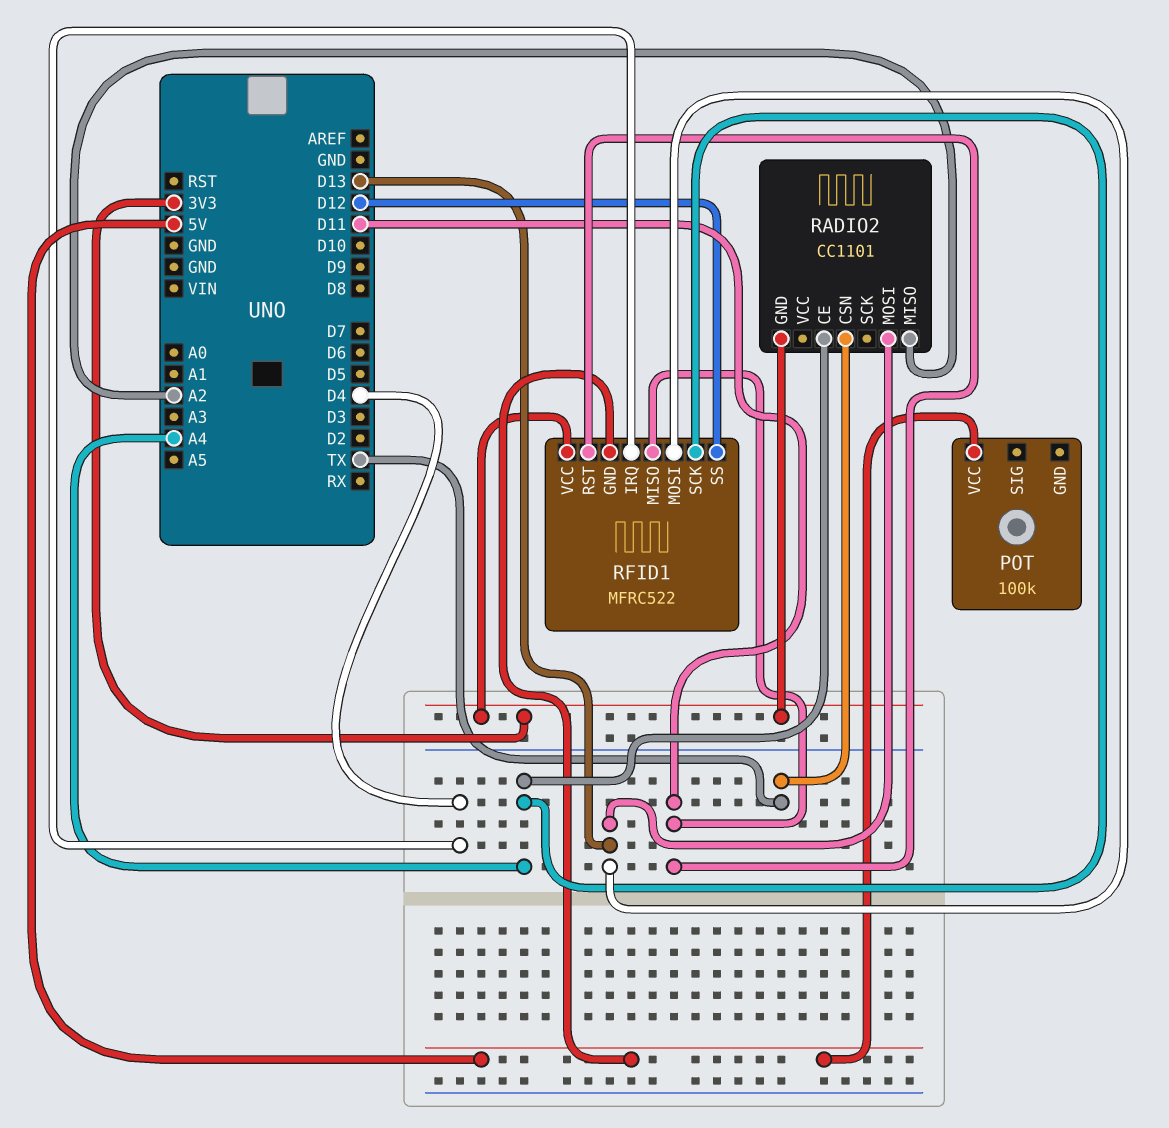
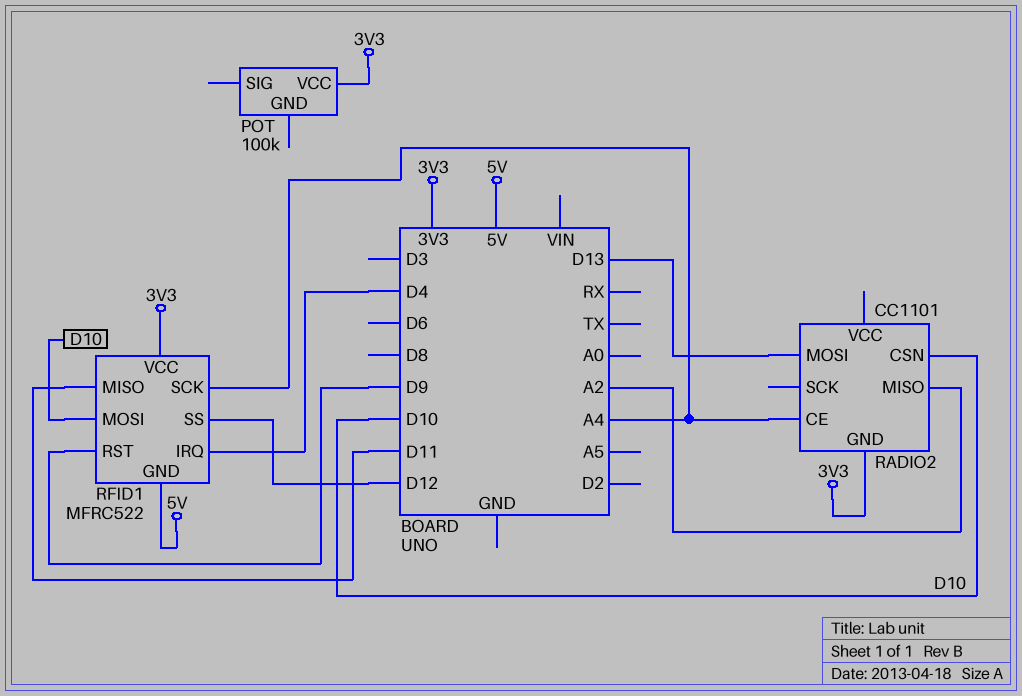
POT pin VCC: 5V -> 3V3
RADIO2 pin CSN: TX -> D10
RFID1 pin MOSI: D13 -> D10
RFID1 pin RST: D11 -> D9

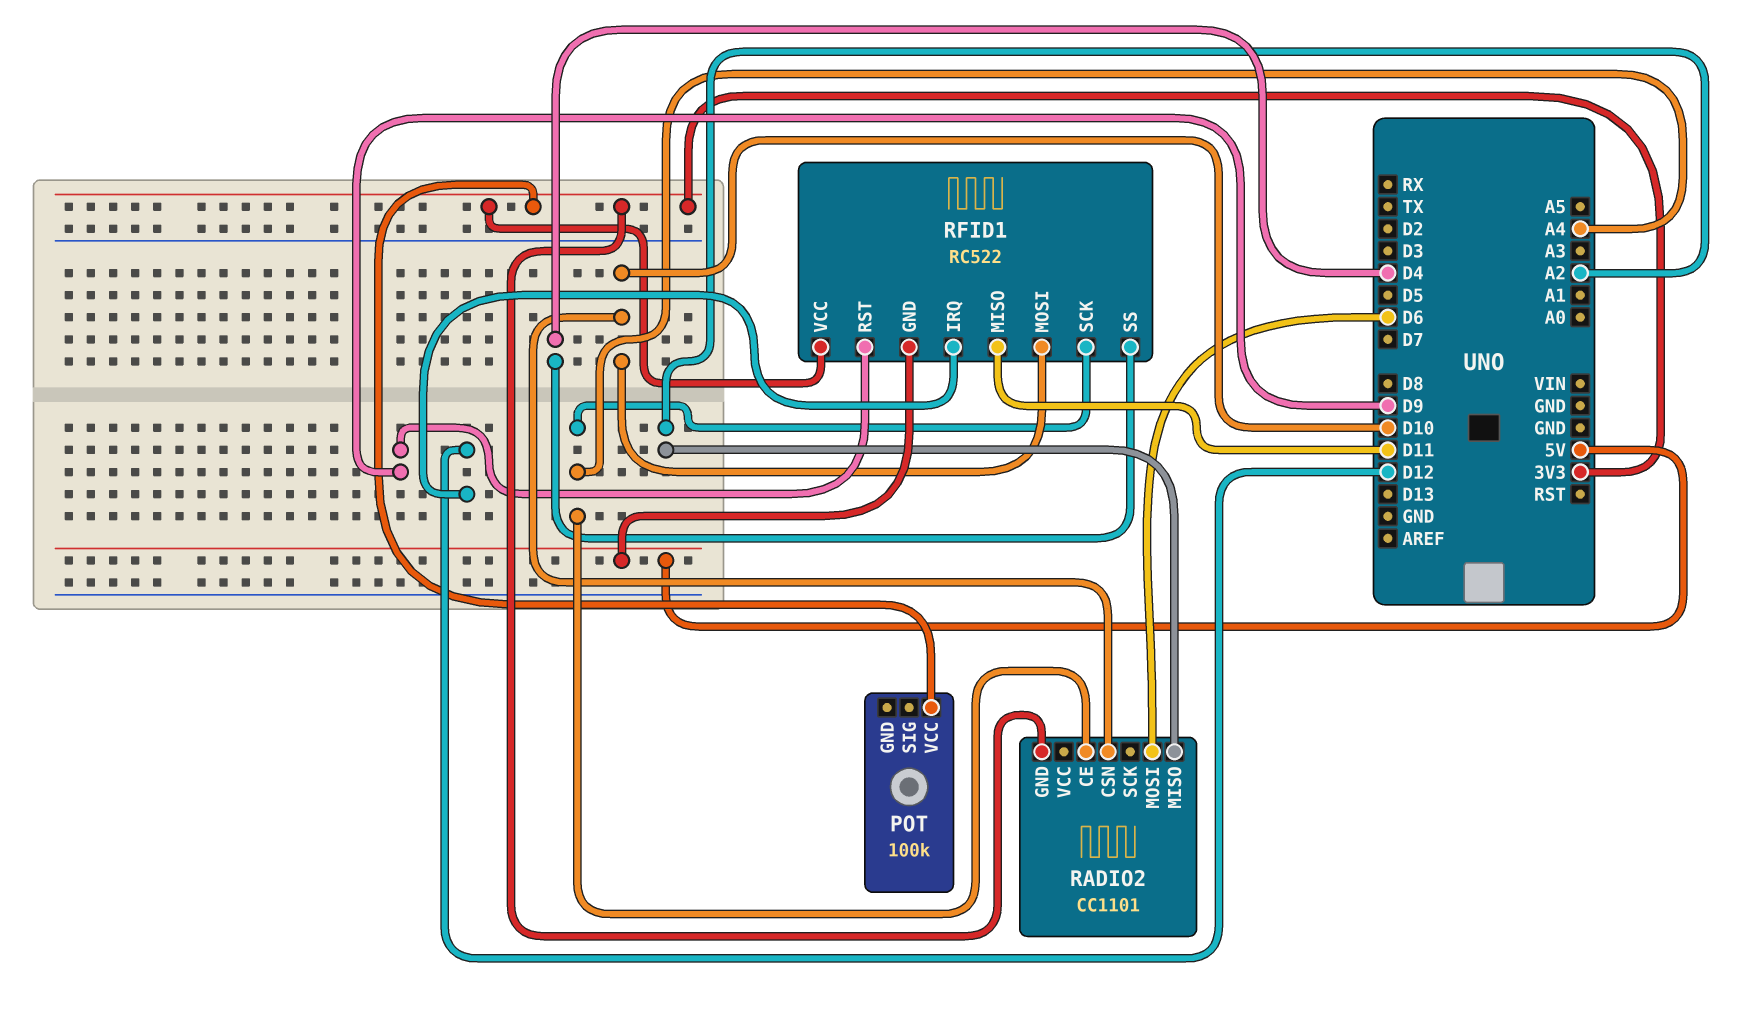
RADIO2 pin MOSI: D13 -> D6
RFID1: MFRC522 -> RC522
RFID1 pin IRQ: D4 -> D12
RFID1 pin SS: D12 -> D4

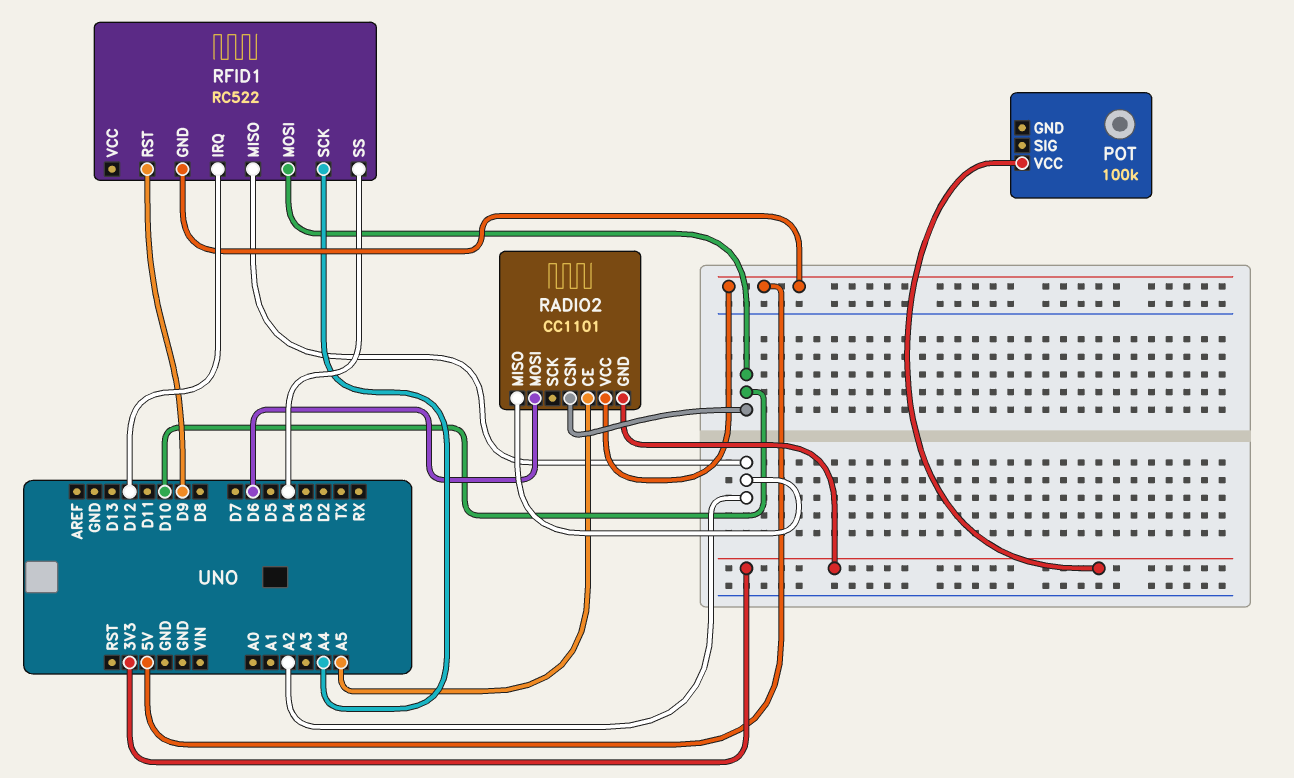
RADIO2 pin CE: A4 -> A5
RADIO2 pin VCC: none -> 5V
RFID1 pin MISO: D11 -> A2
RFID1 pin VCC: 3V3 -> none

